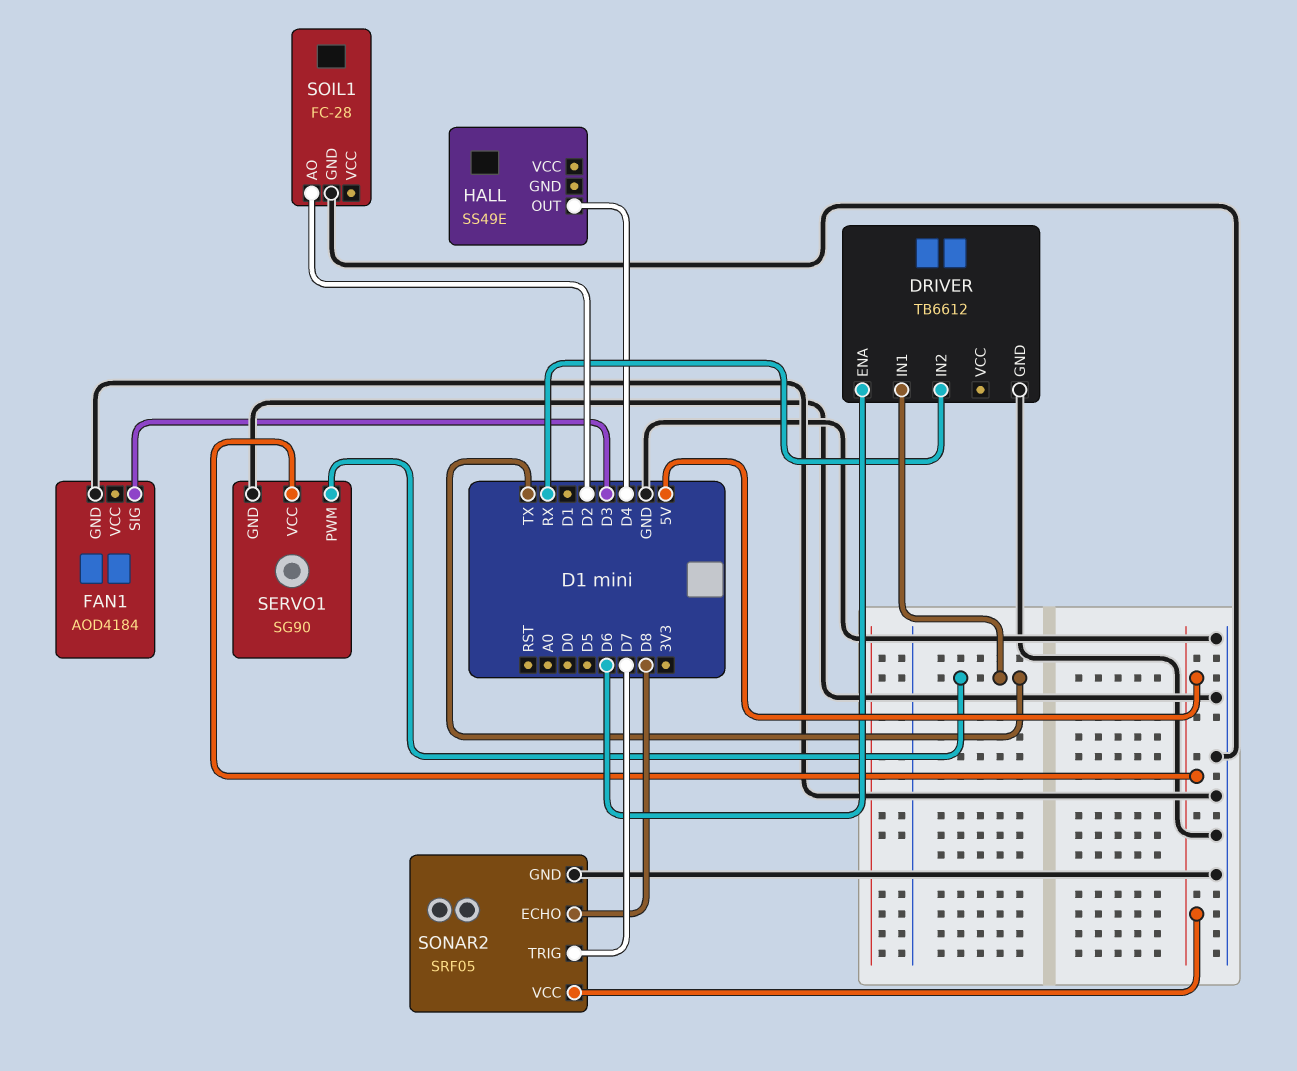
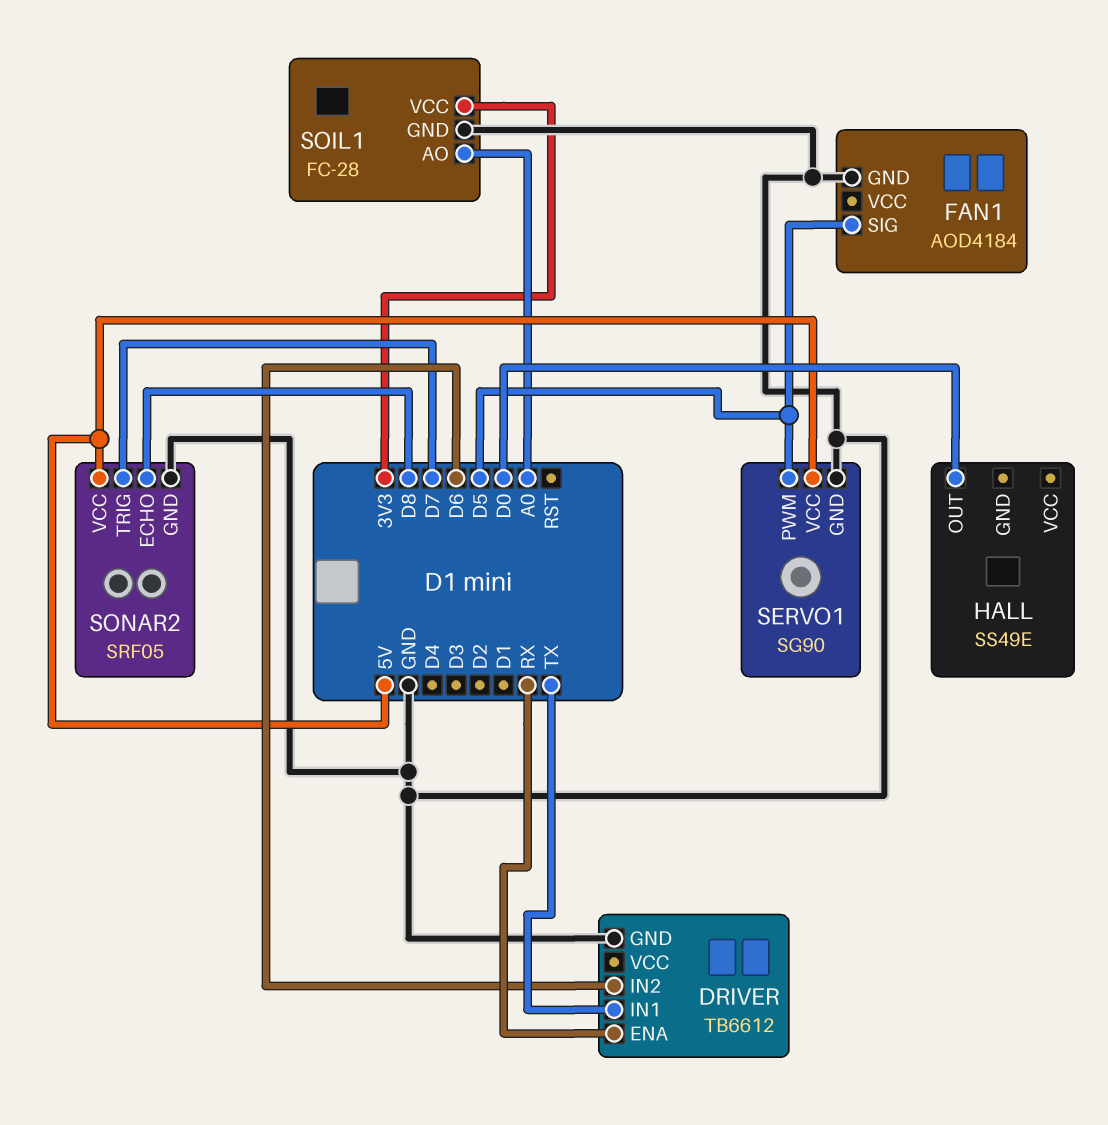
DRIVER pin ENA: D6 -> RX
DRIVER pin IN2: RX -> D6
FAN1 pin SIG: D3 -> D5
HALL pin OUT: D4 -> D0
SERVO1 pin PWM: TX -> D5
SOIL1 pin AO: D2 -> A0
SOIL1 pin VCC: none -> 3V3

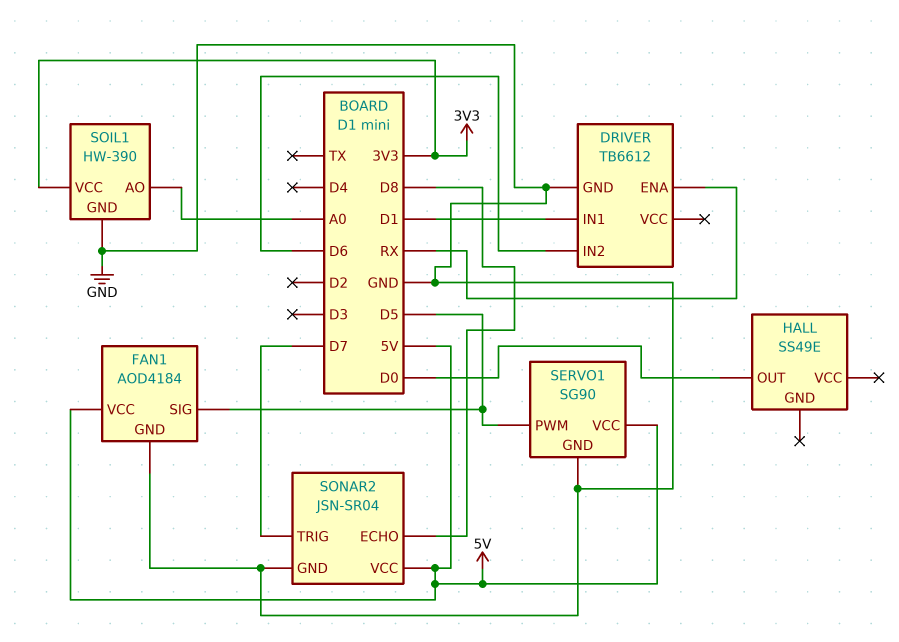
DRIVER pin IN1: TX -> D1
FAN1 pin VCC: none -> 5V
SOIL1: FC-28 -> HW-390
SONAR2: SRF05 -> JSN-SR04

